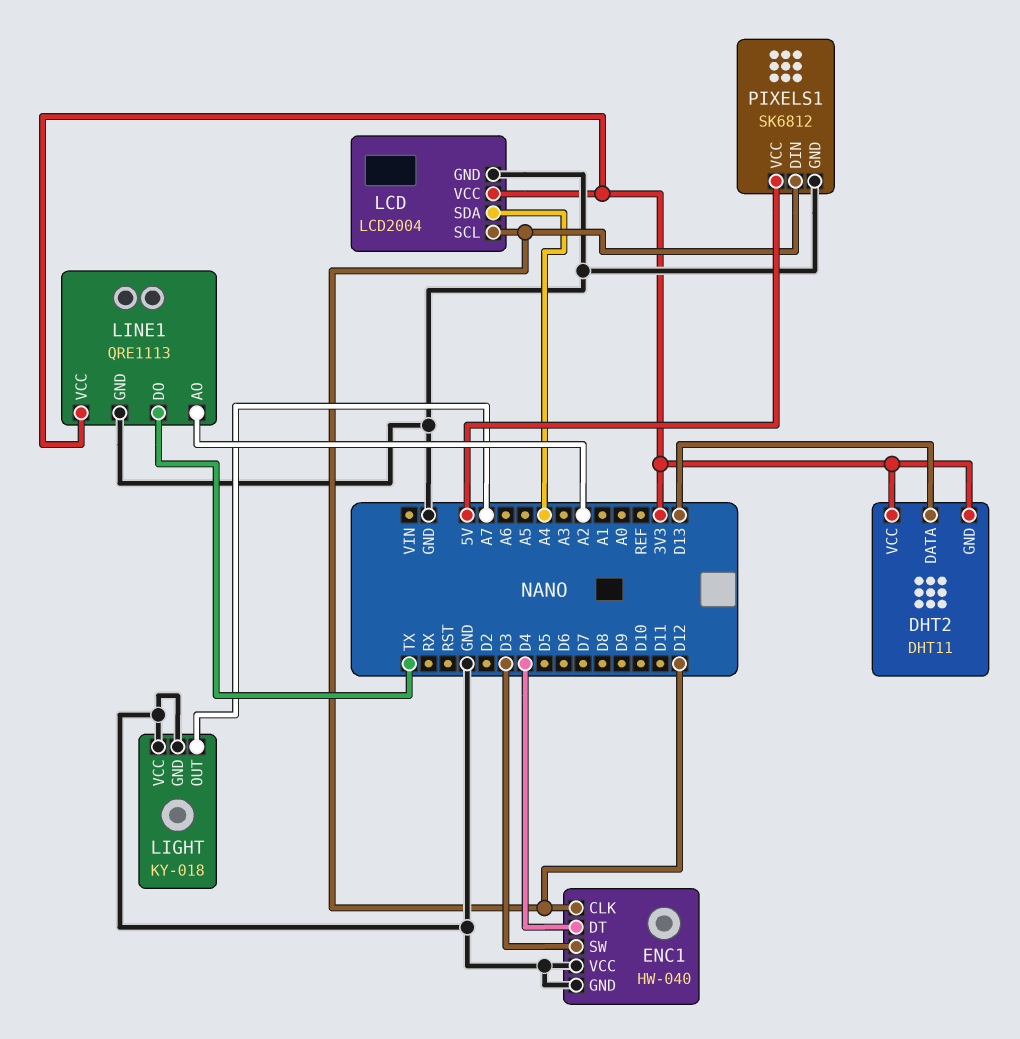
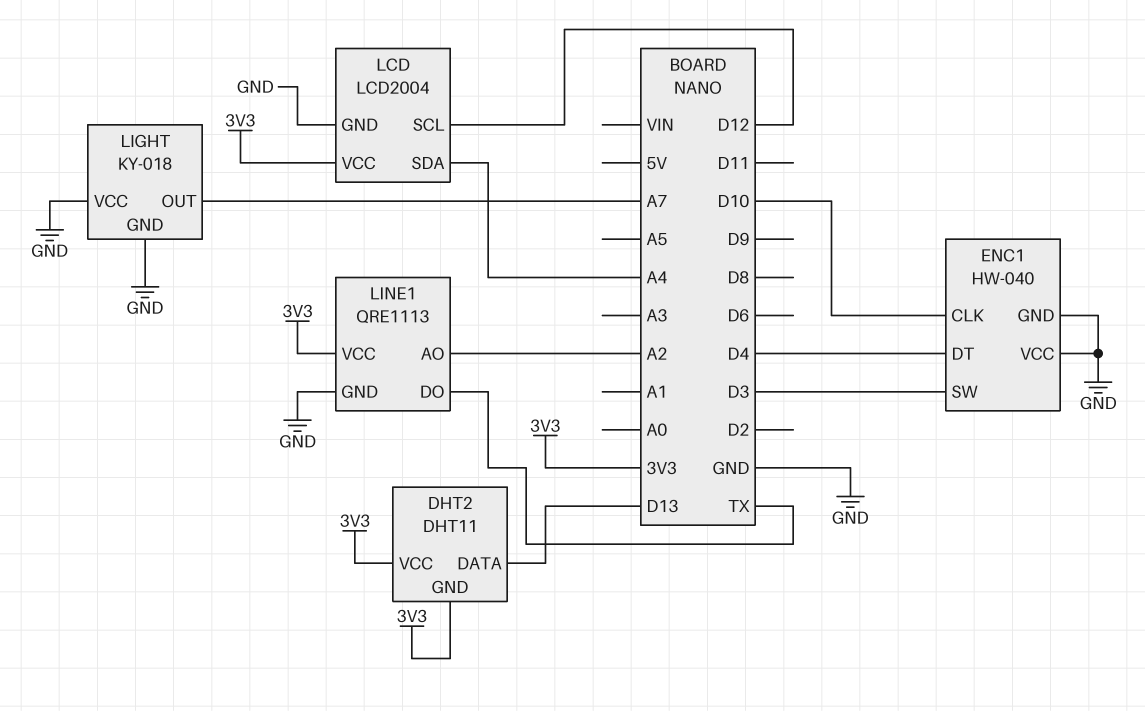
ENC1 pin CLK: D12 -> D10
PIXELS1: SK6812 -> none
PIXELS1 pin DIN: D12 -> none
PIXELS1 pin GND: GND -> none
PIXELS1 pin VCC: 5V -> none

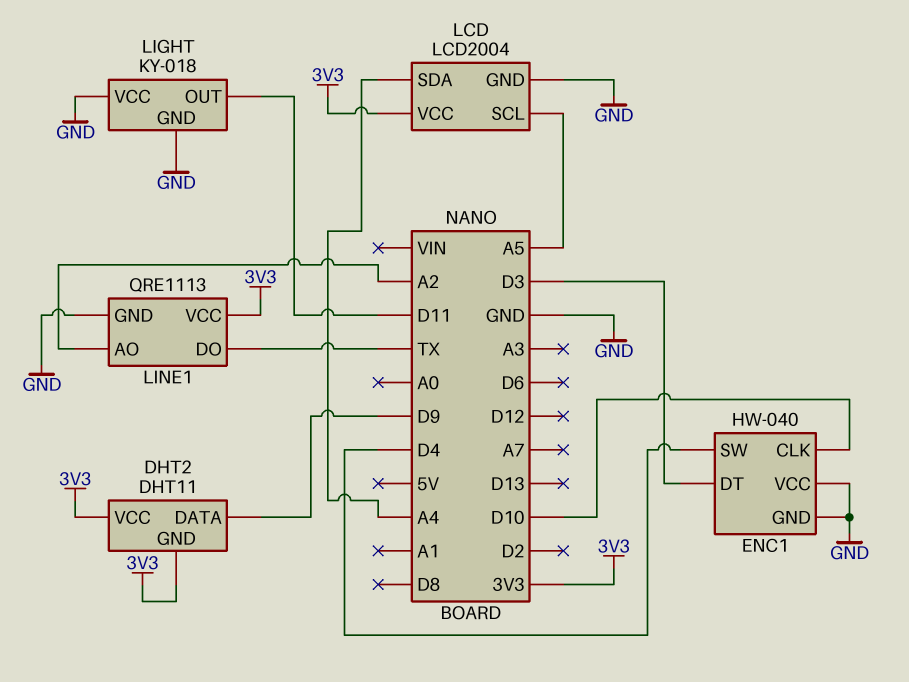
DHT2 pin DATA: D13 -> D9
ENC1 pin DT: D4 -> D3
ENC1 pin SW: D3 -> D4
LCD pin SCL: D12 -> A5
LIGHT pin OUT: A7 -> D11

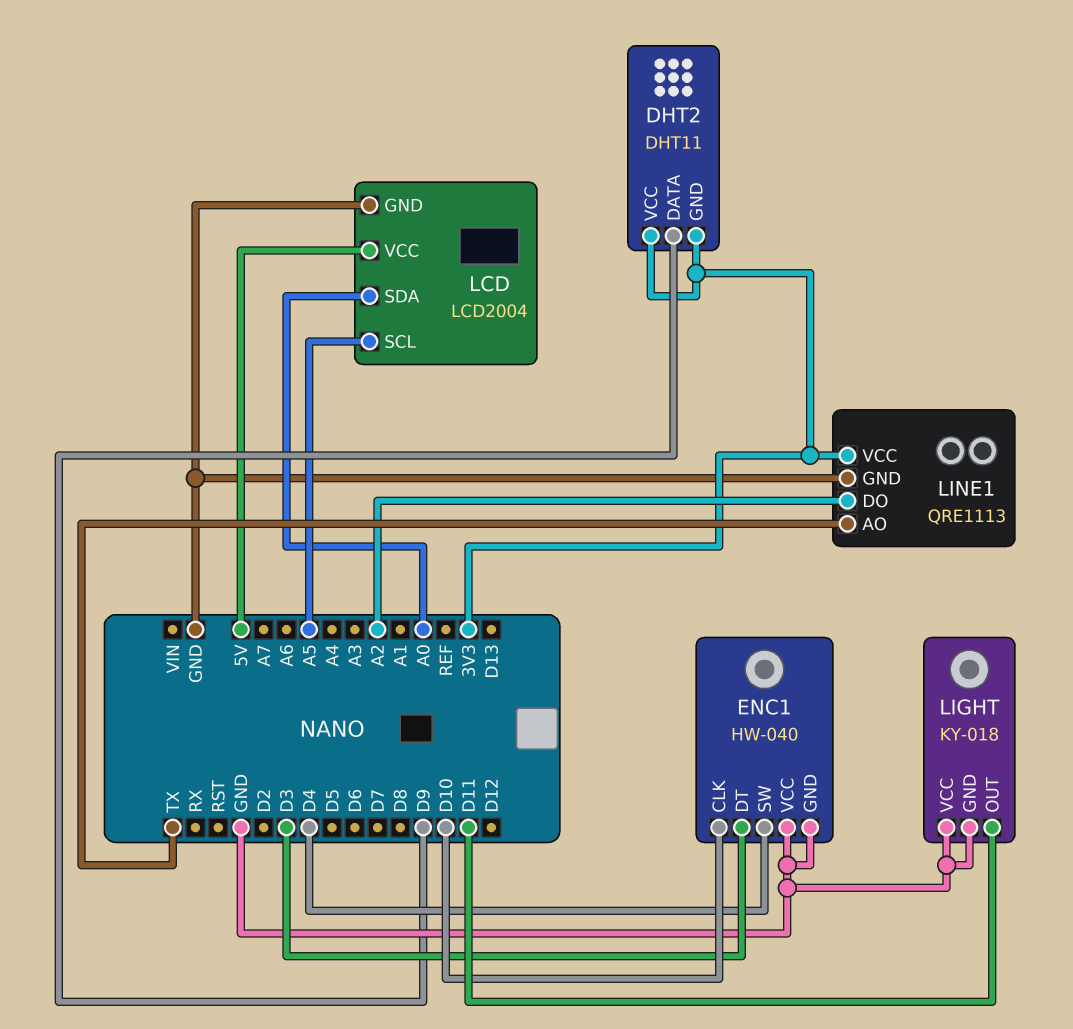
LCD pin SDA: A4 -> A0
LCD pin VCC: 3V3 -> 5V
LINE1 pin AO: A2 -> TX
LINE1 pin DO: TX -> A2

